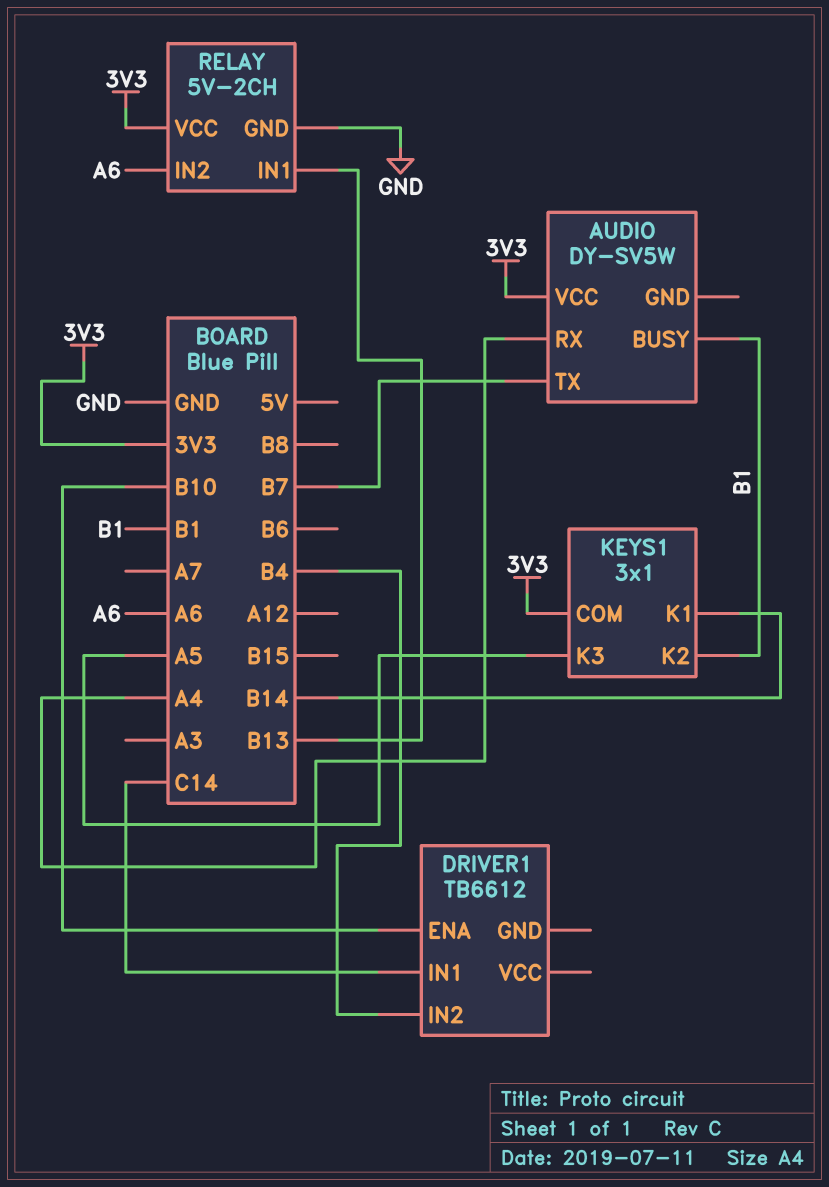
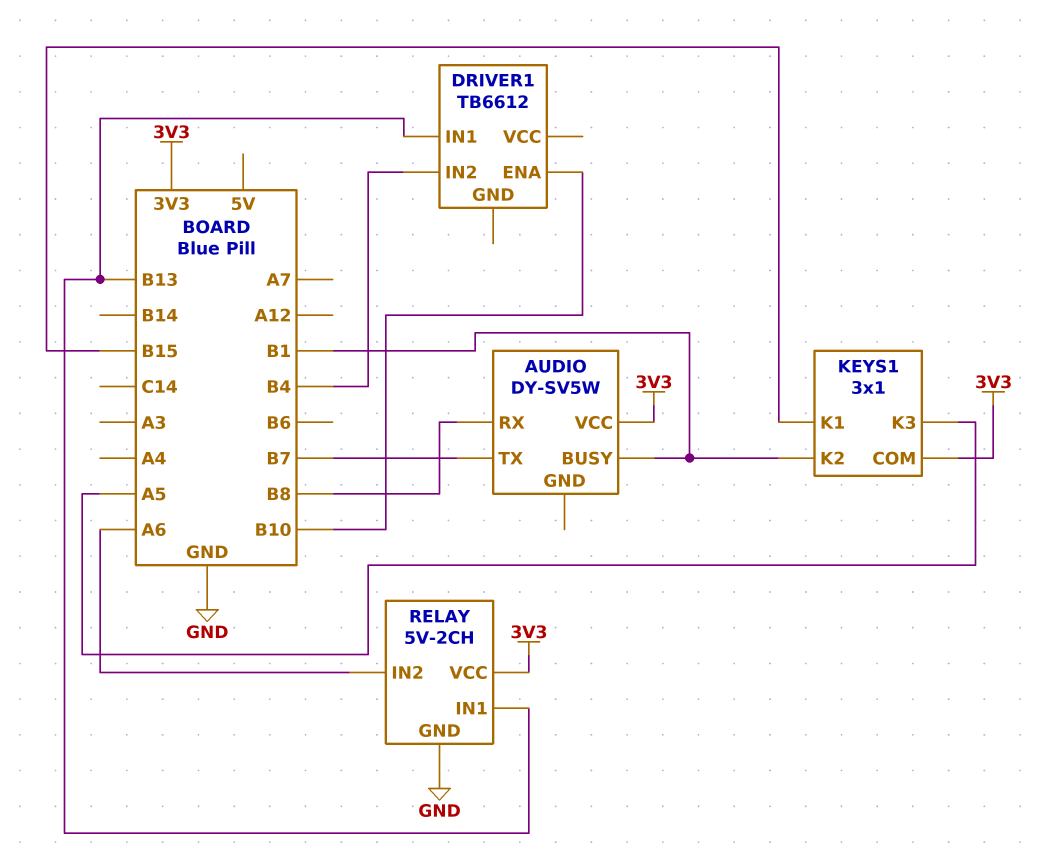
AUDIO pin RX: A4 -> B8
DRIVER1 pin IN1: C14 -> B13
KEYS1 pin K1: B14 -> B15

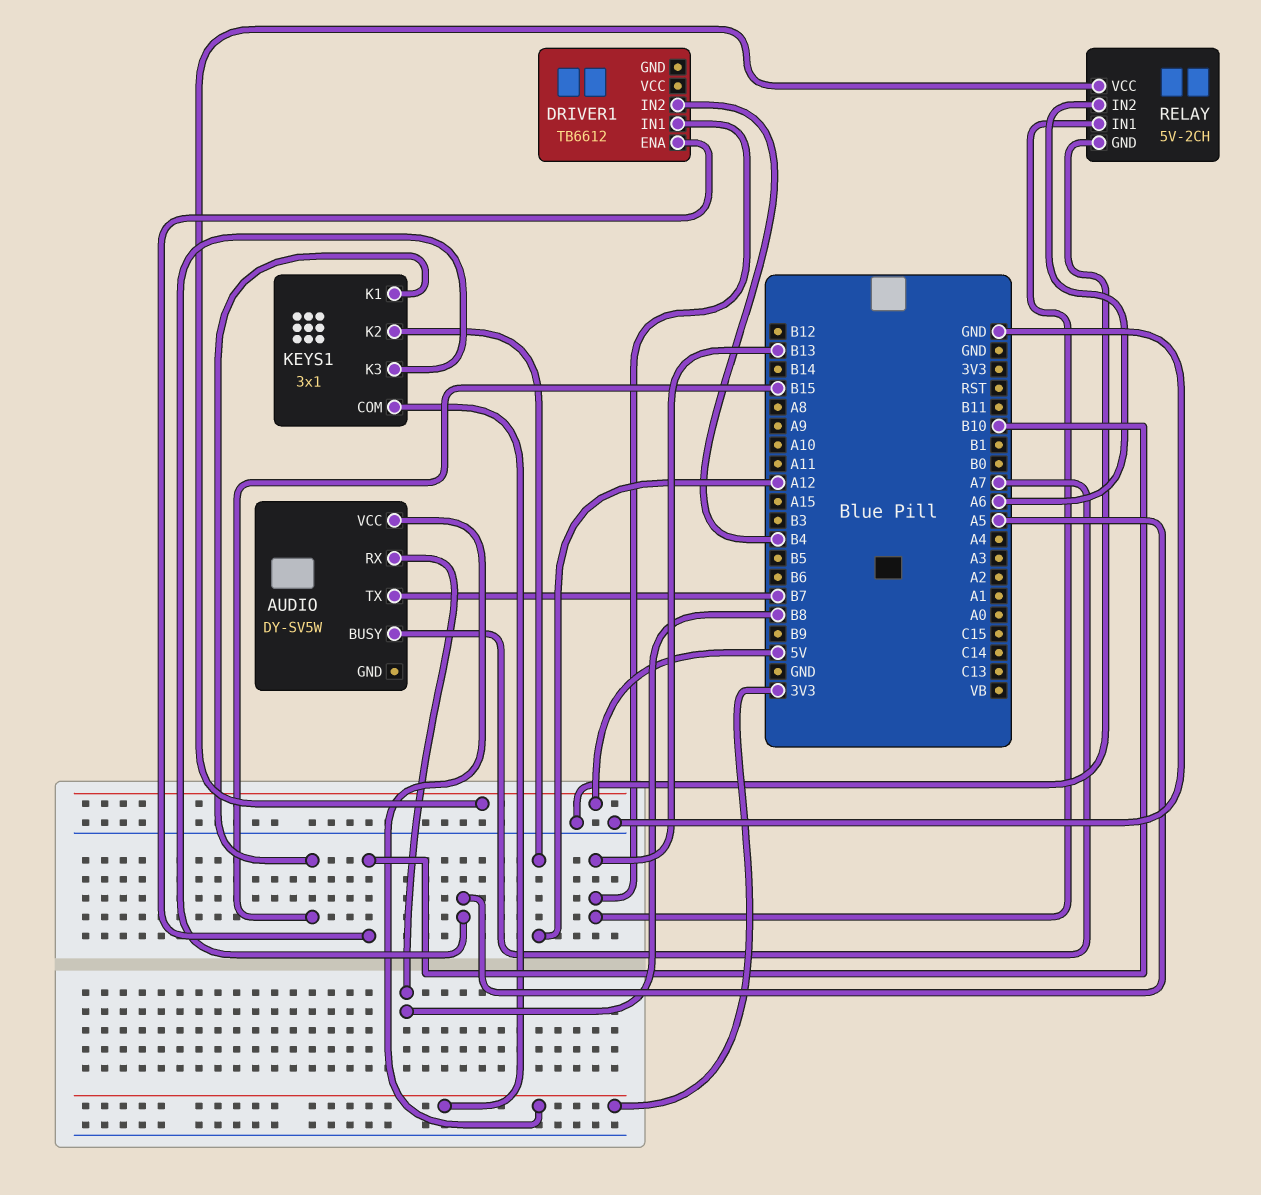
AUDIO pin BUSY: B1 -> A7
KEYS1 pin K2: B1 -> A12
RELAY pin VCC: 3V3 -> 5V

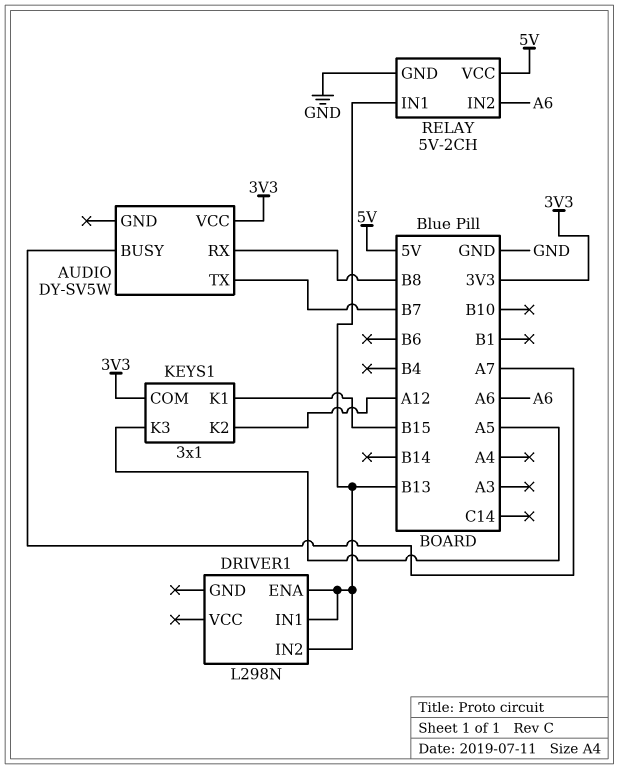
DRIVER1: TB6612 -> L298N
DRIVER1 pin ENA: B10 -> B13
DRIVER1 pin IN2: B4 -> B13

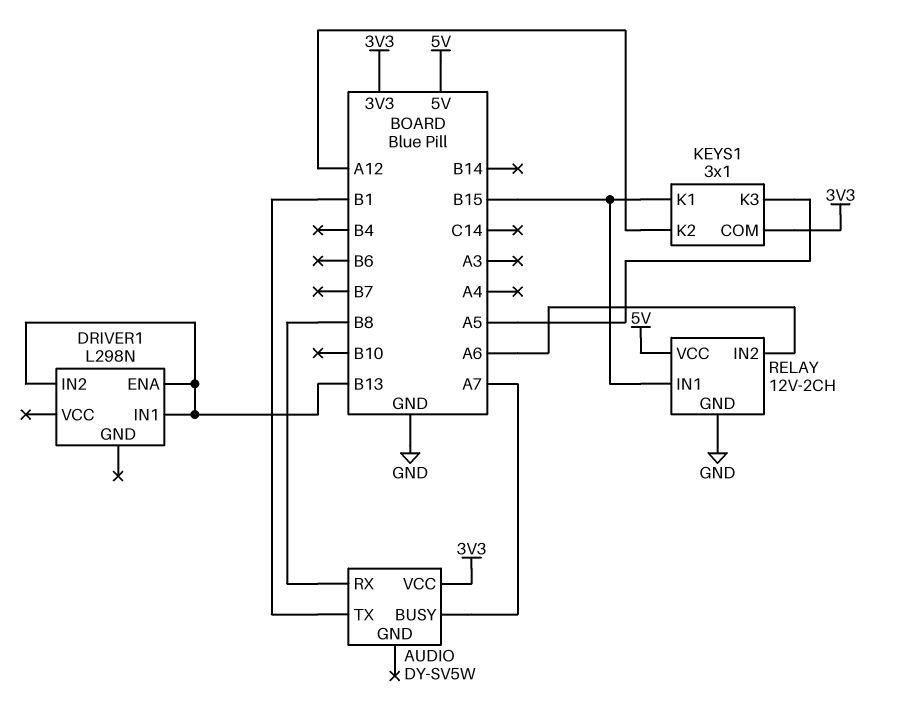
AUDIO pin TX: B7 -> B1
RELAY: 5V-2CH -> 12V-2CH
RELAY pin IN1: B13 -> B15

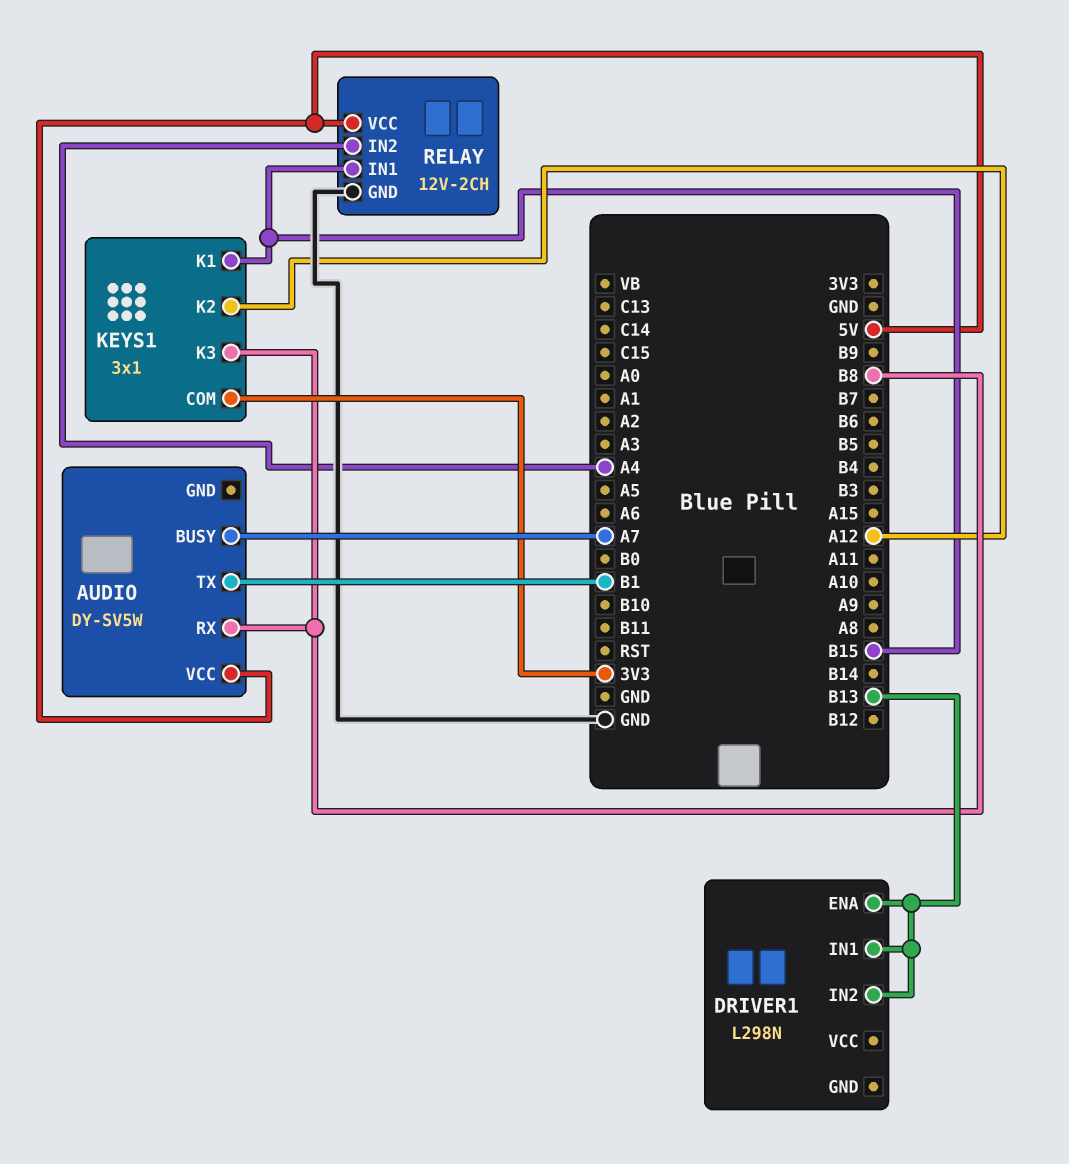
AUDIO pin VCC: 3V3 -> 5V
KEYS1 pin K3: A5 -> B8
RELAY pin IN2: A6 -> A4

